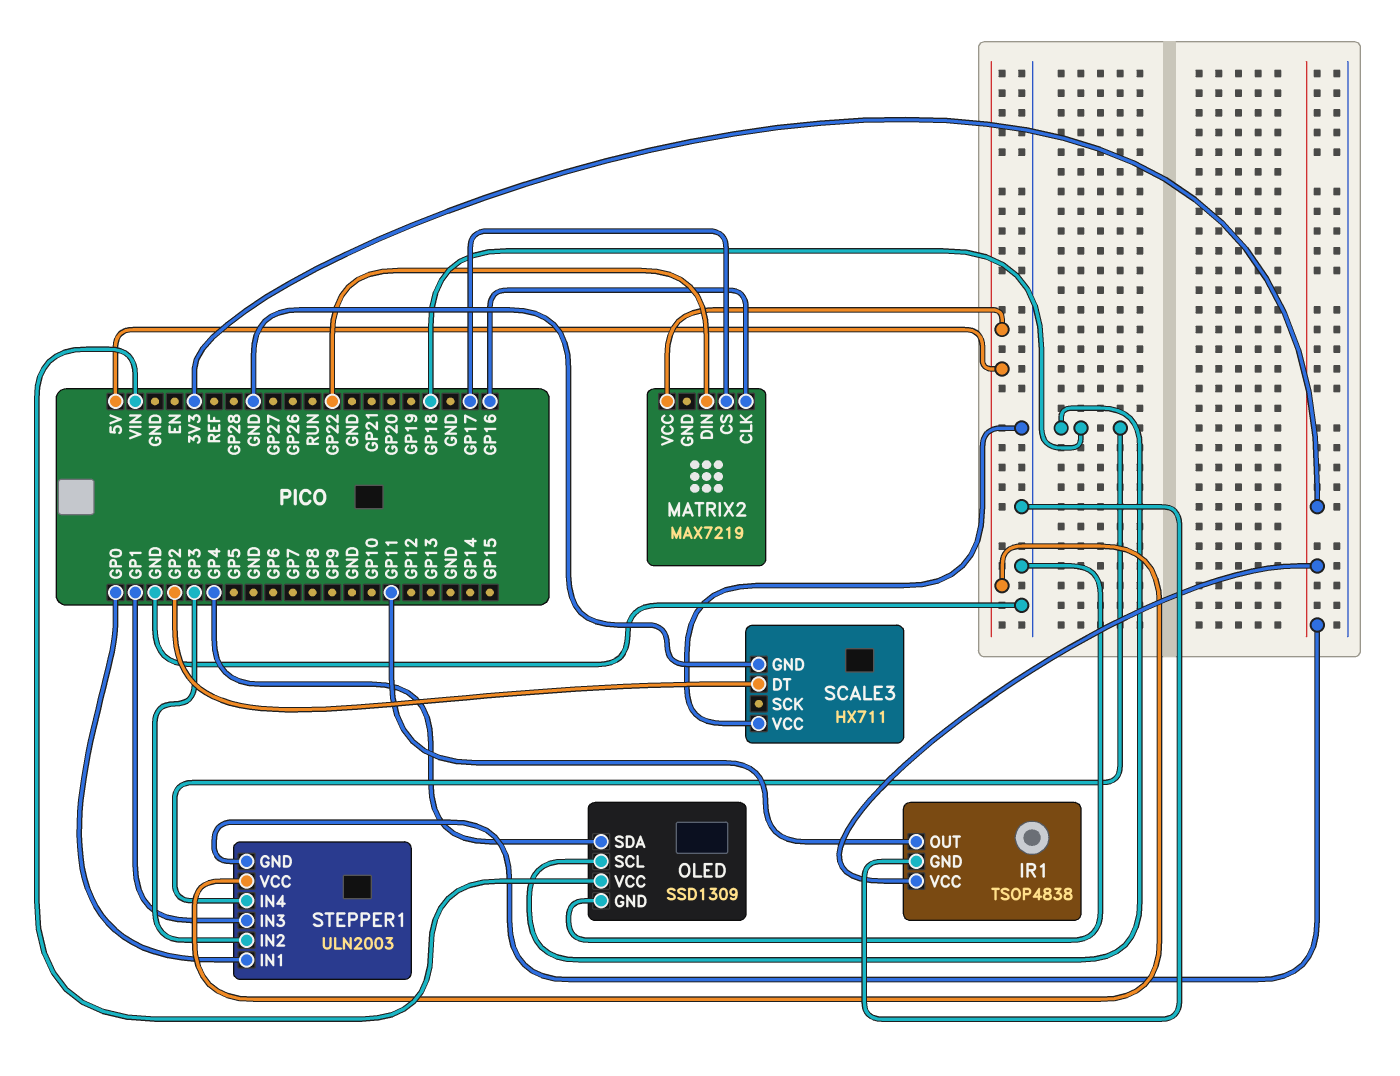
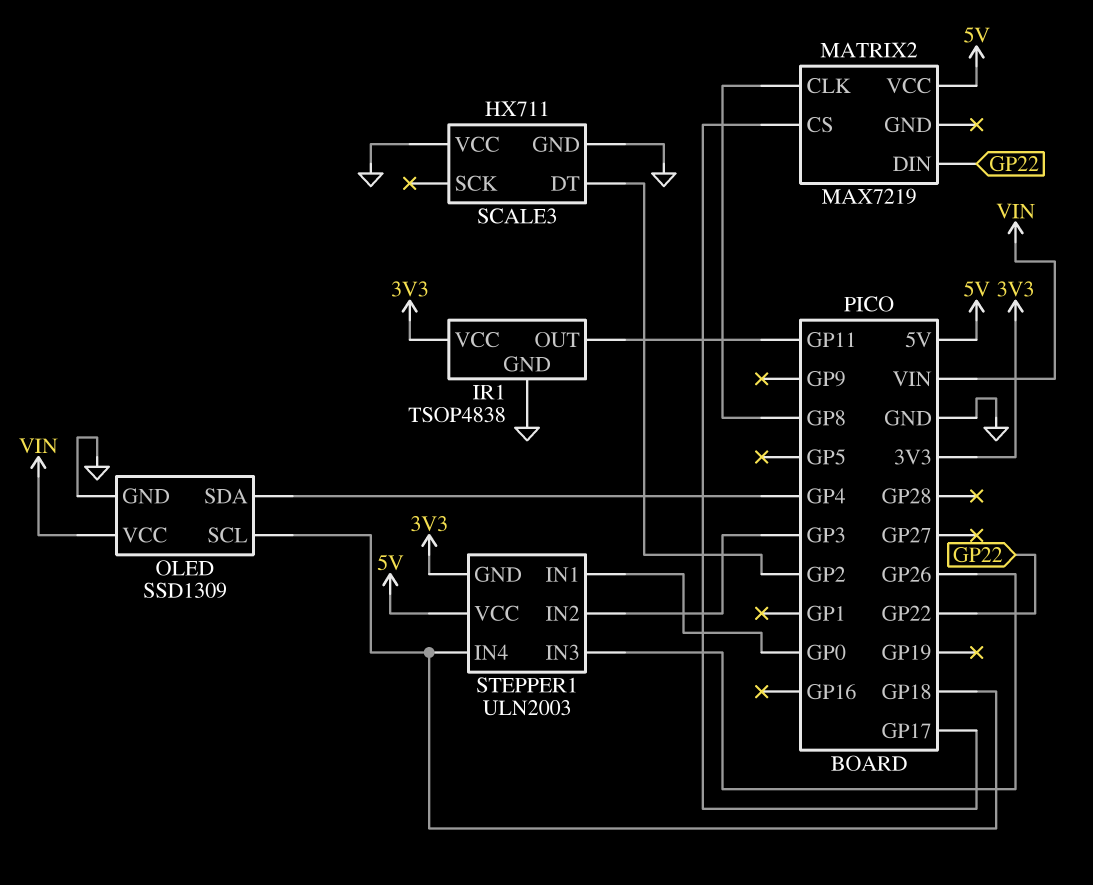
MATRIX2 pin CLK: GP16 -> GP8
STEPPER1 pin IN3: GP1 -> GP26

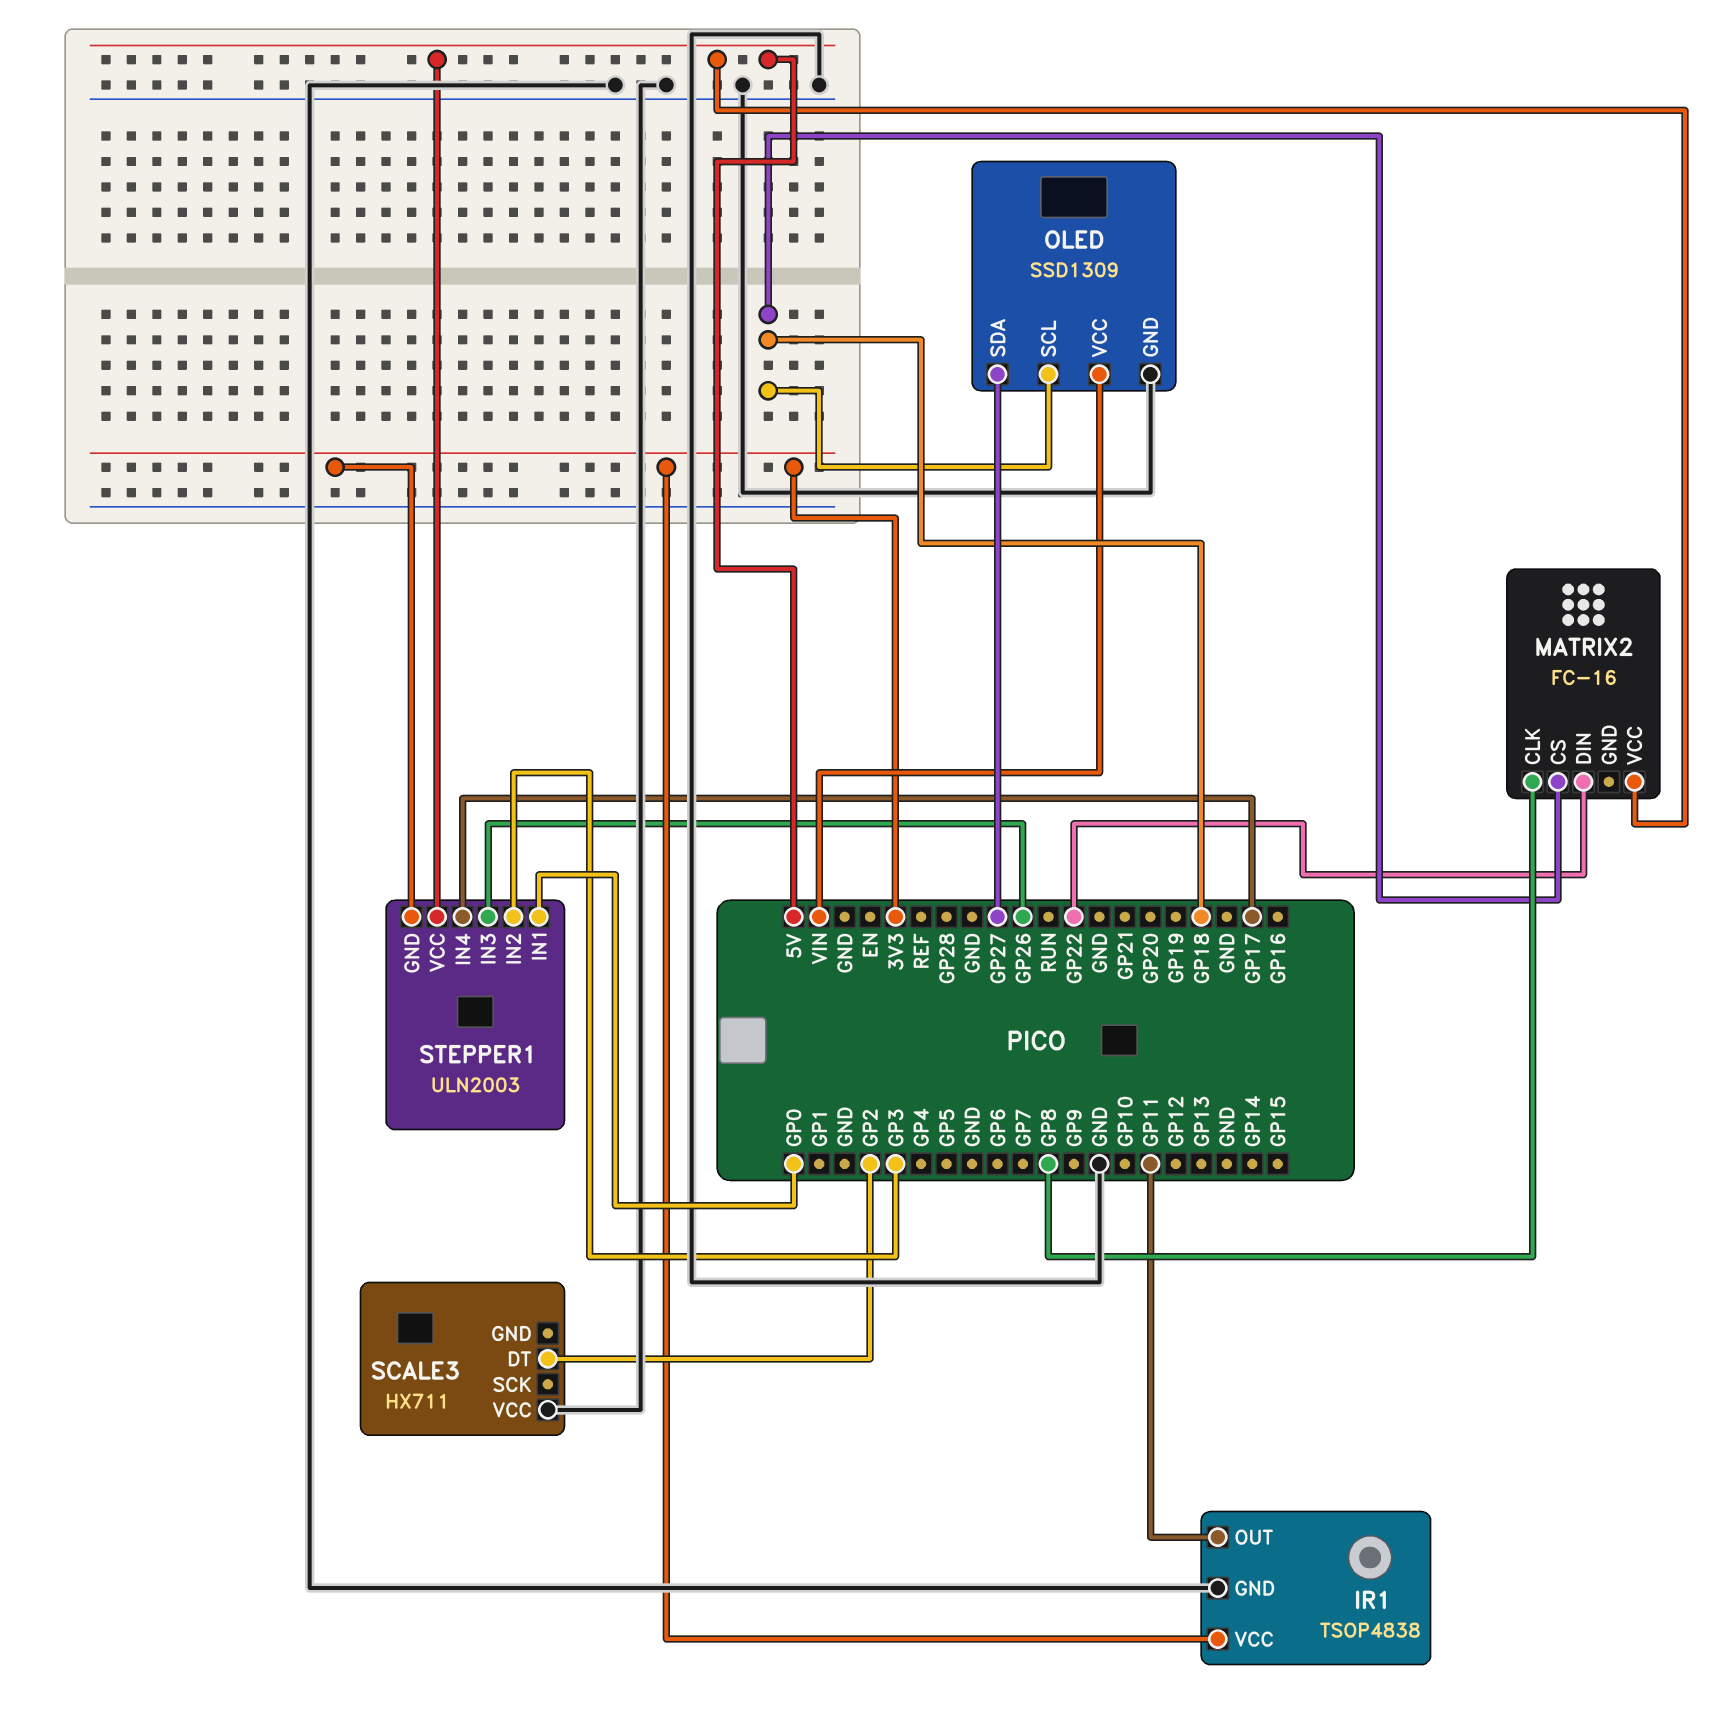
MATRIX2: MAX7219 -> FC-16
MATRIX2 pin CS: GP17 -> GP18
OLED pin SDA: GP4 -> GP27
SCALE3 pin GND: GND -> none
STEPPER1 pin IN4: GP18 -> GP17

